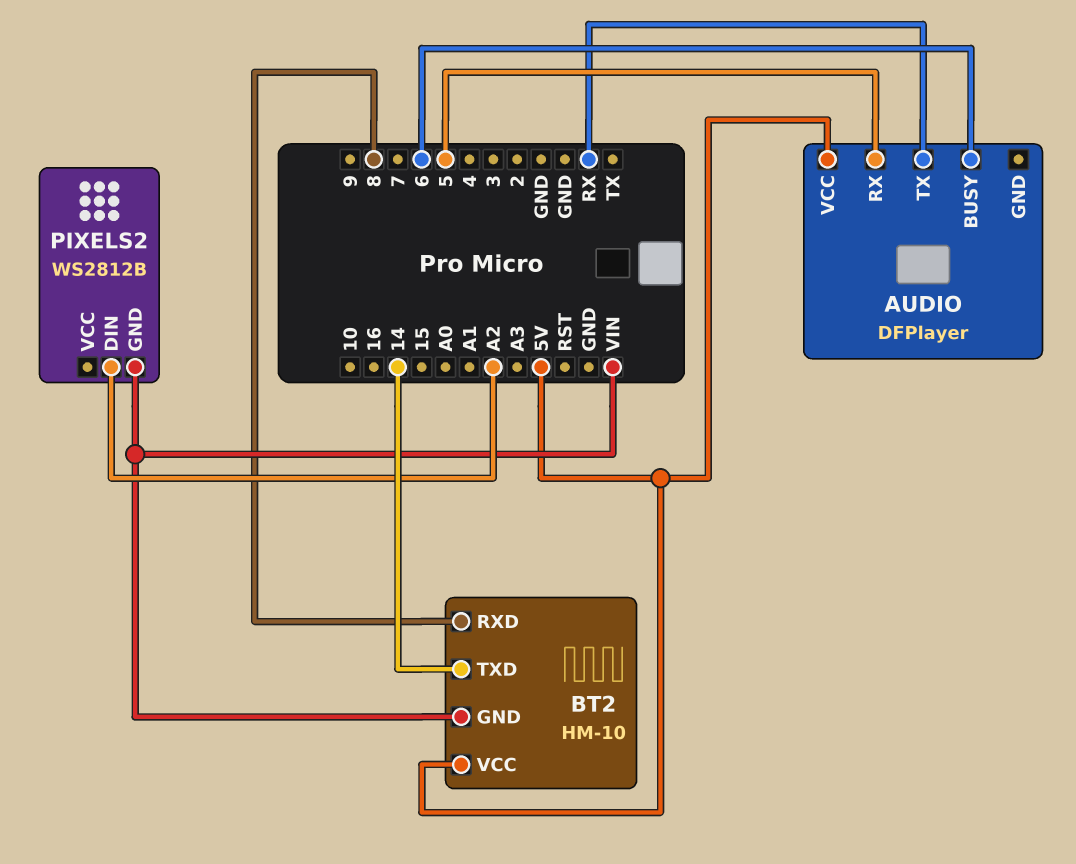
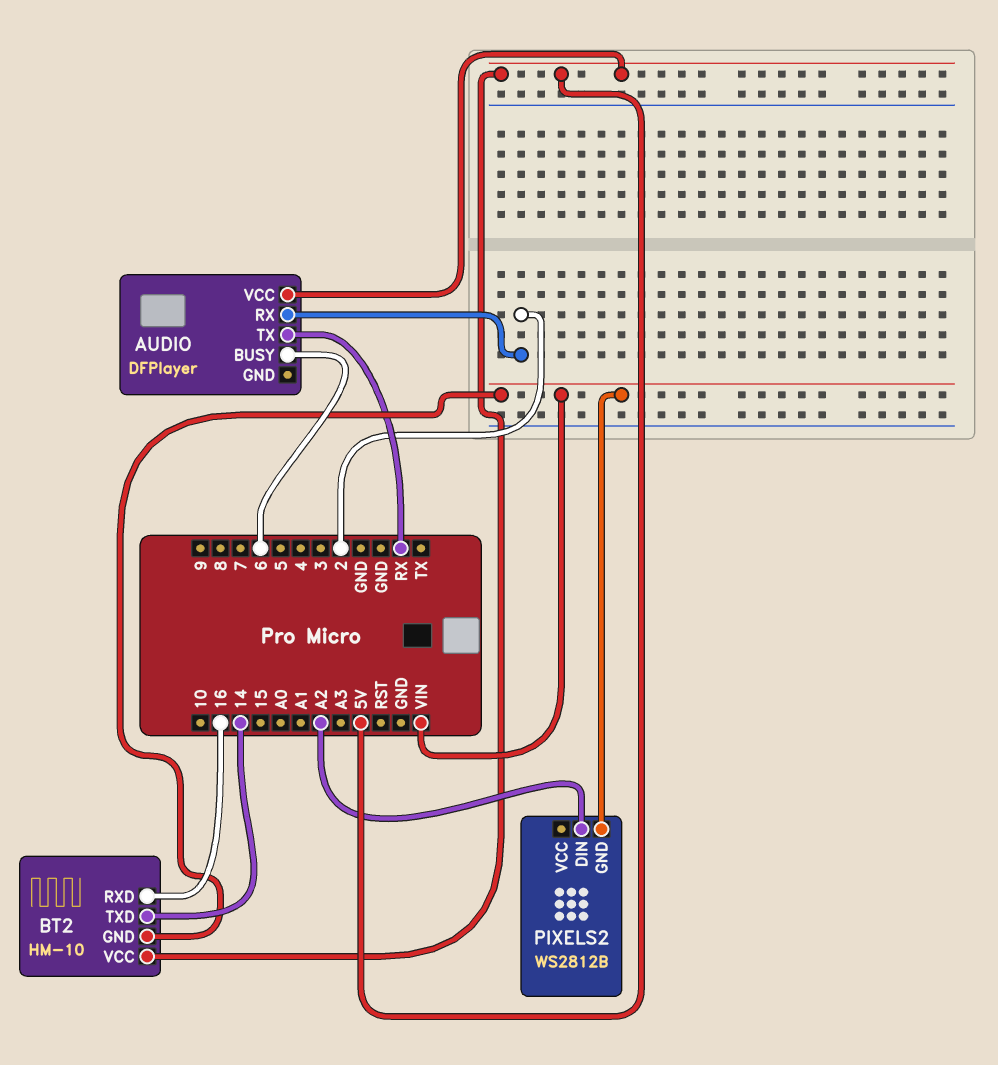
AUDIO pin RX: 5 -> 2
BT2 pin RXD: 8 -> 16

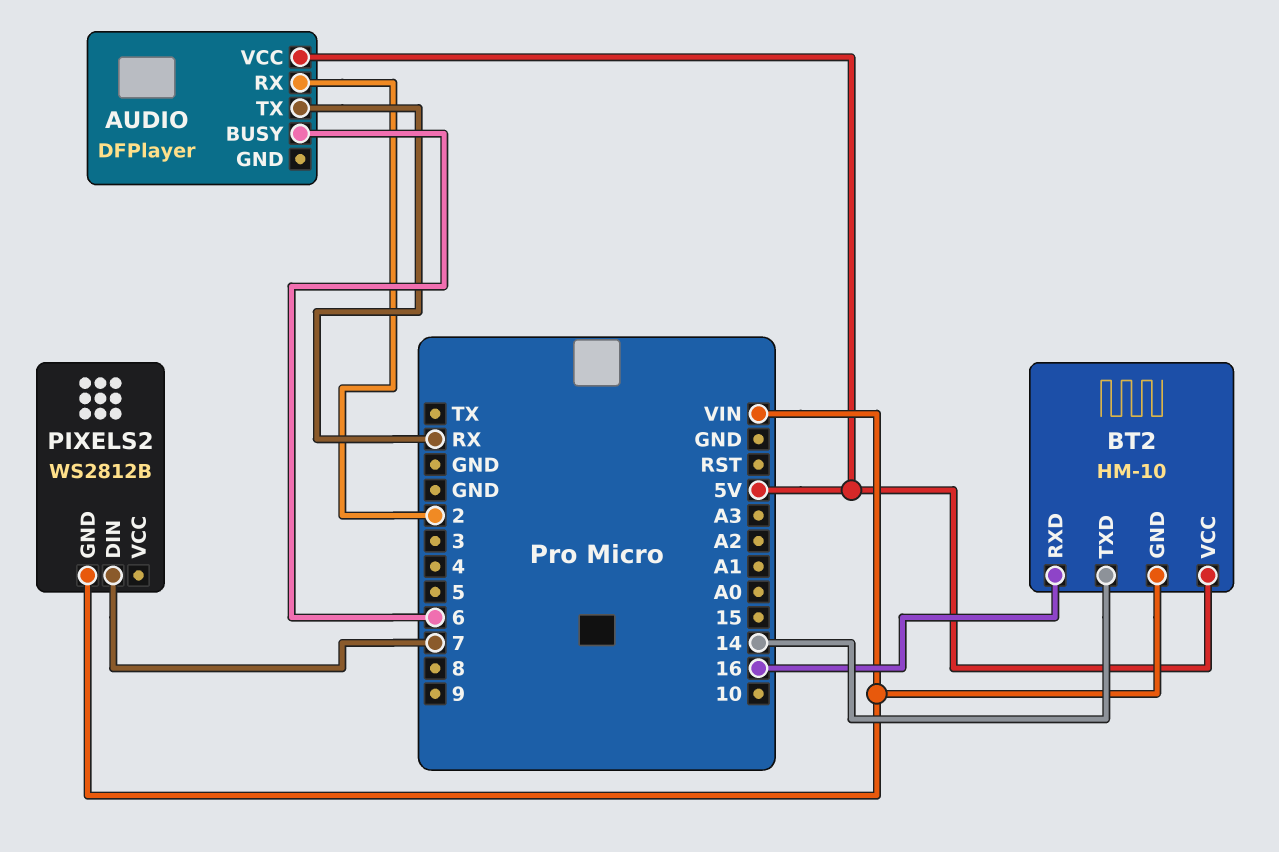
PIXELS2 pin DIN: A2 -> 7

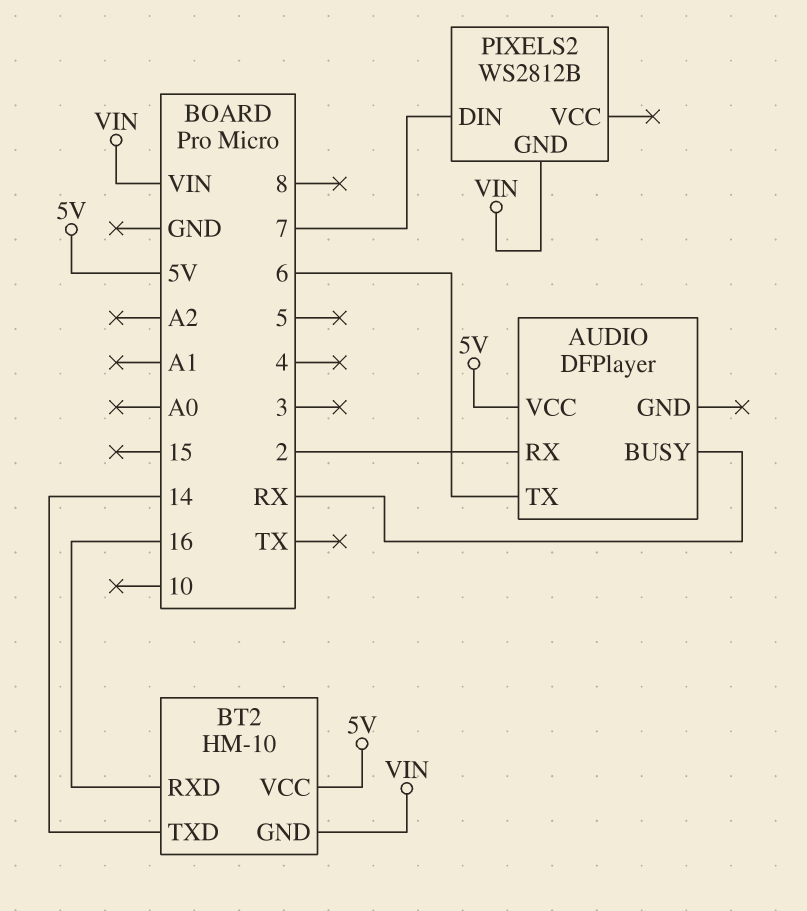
AUDIO pin BUSY: 6 -> RX
AUDIO pin TX: RX -> 6

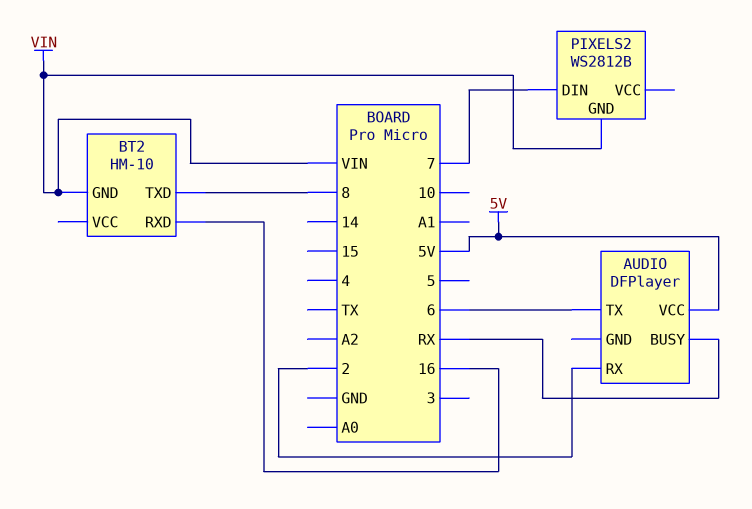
BT2 pin TXD: 14 -> 8
BT2 pin VCC: 5V -> none

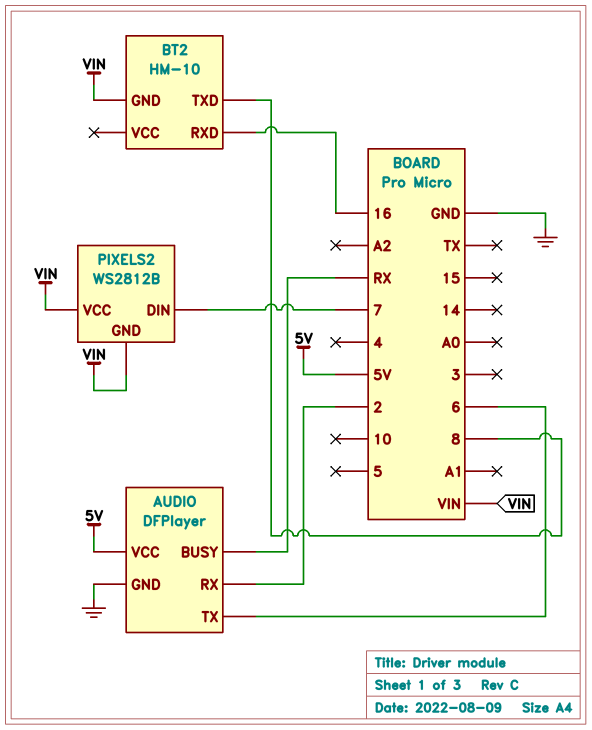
AUDIO pin GND: none -> GND
PIXELS2 pin VCC: none -> VIN

